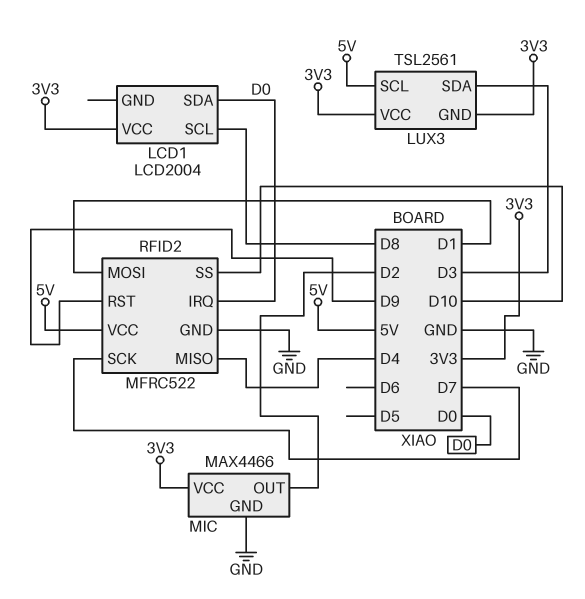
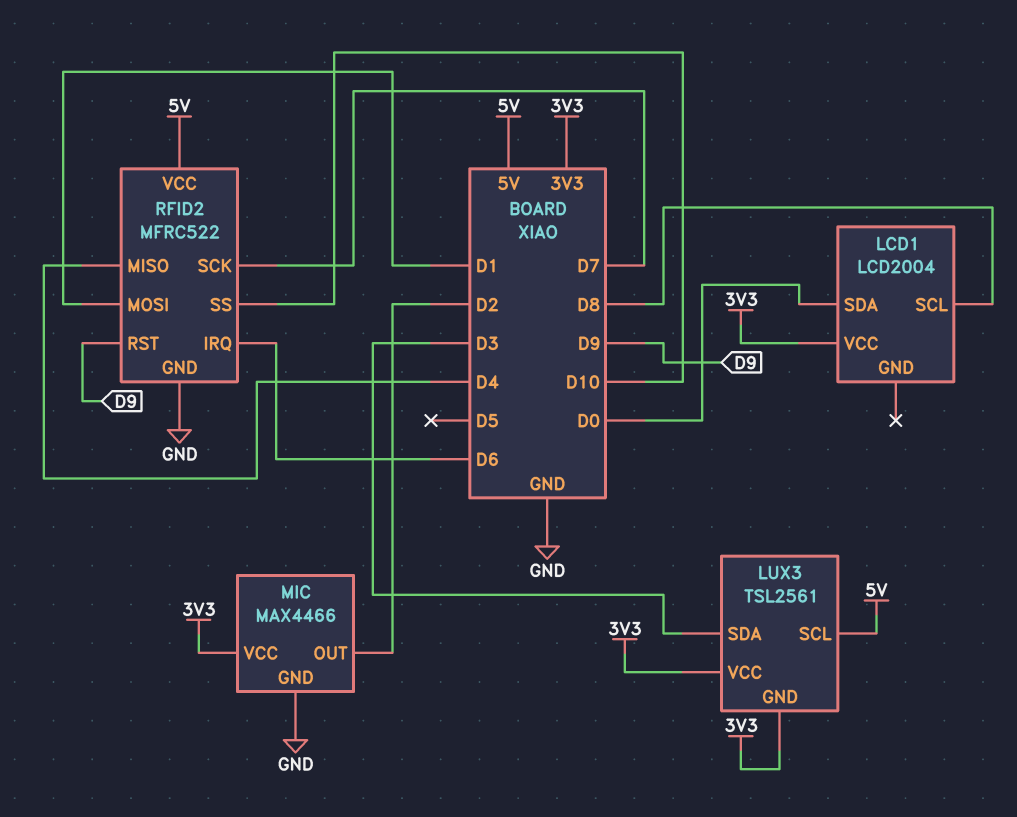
RFID2 pin IRQ: D0 -> D6

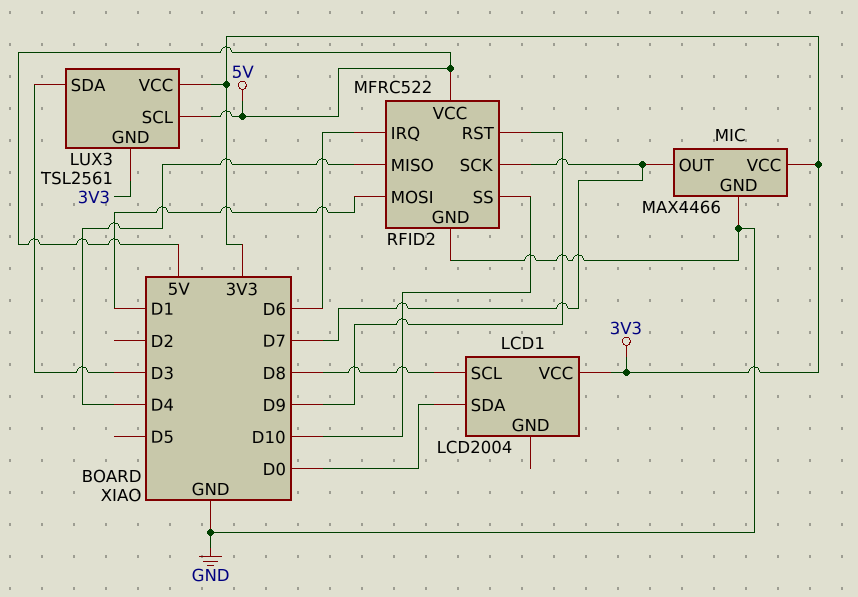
MIC pin OUT: D2 -> D7

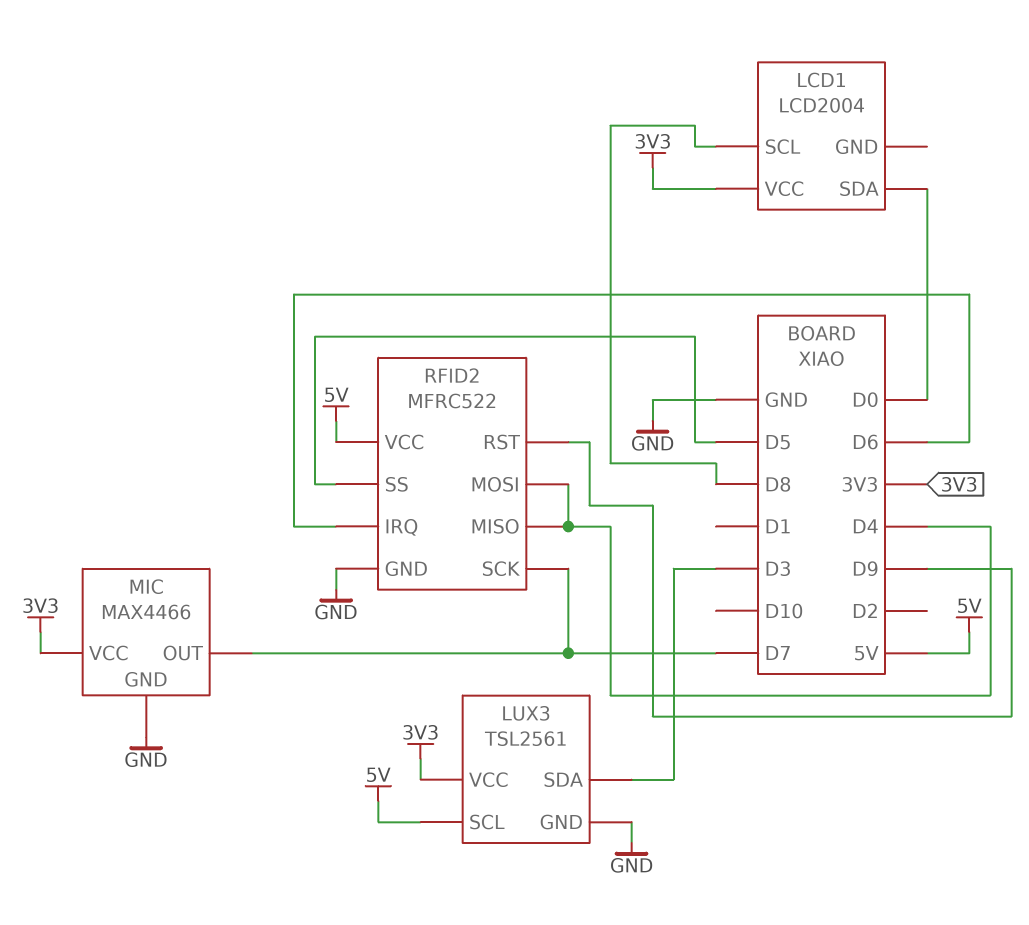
LUX3 pin GND: 3V3 -> GND
RFID2 pin MOSI: D1 -> D4
RFID2 pin SS: D10 -> D5

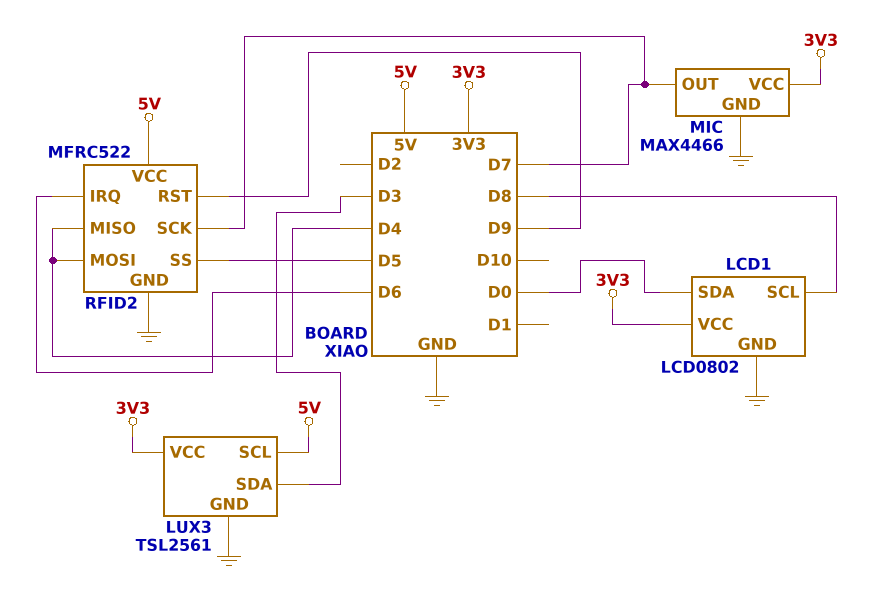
LCD1: LCD2004 -> LCD0802
LCD1 pin GND: none -> GND

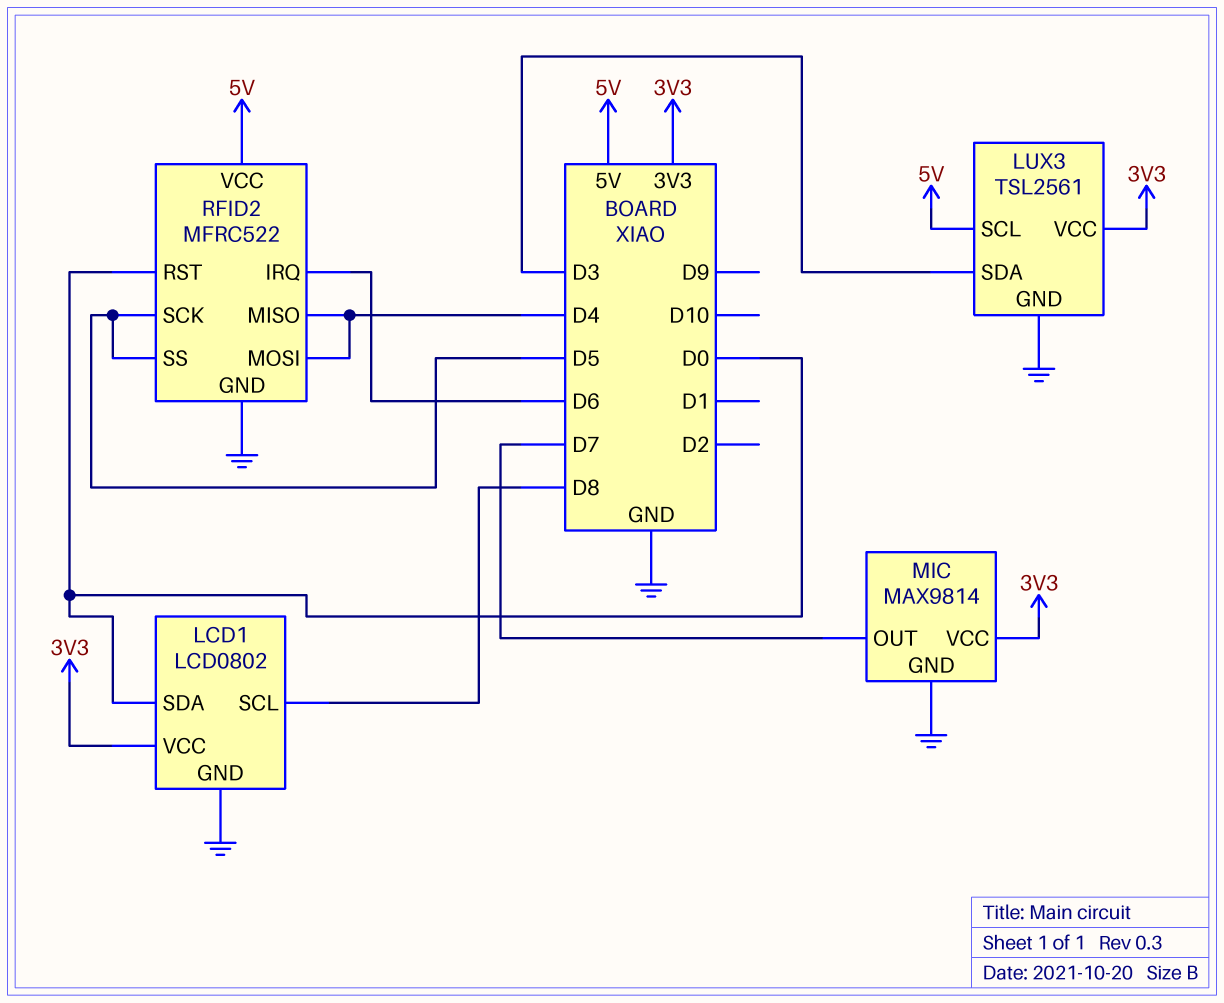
MIC: MAX4466 -> MAX9814
RFID2 pin RST: D9 -> D0
RFID2 pin SCK: D7 -> D5

